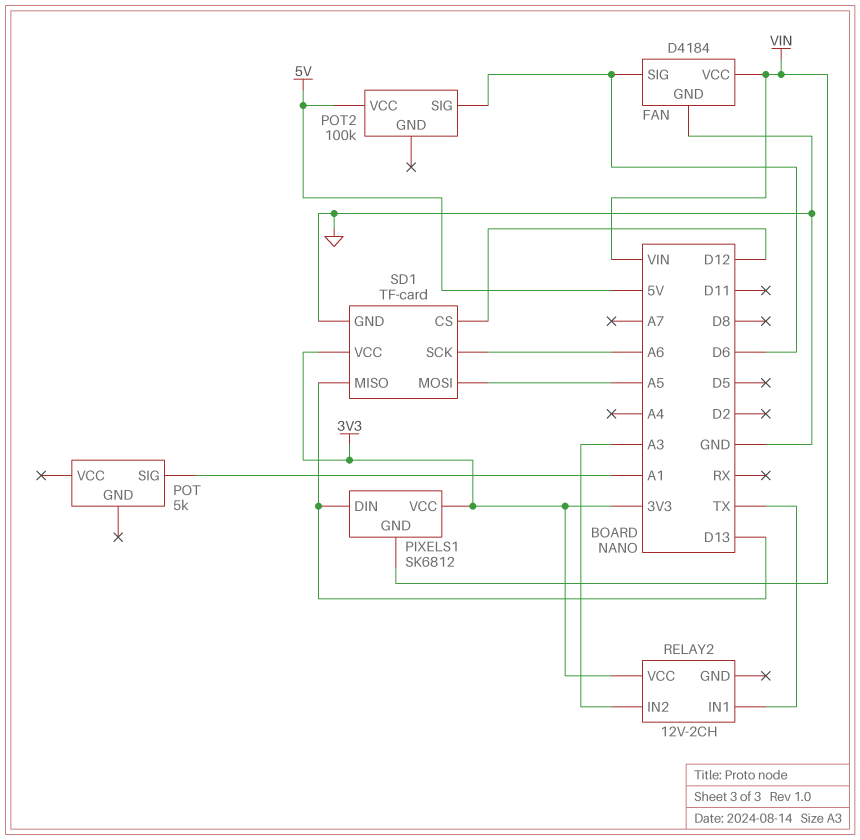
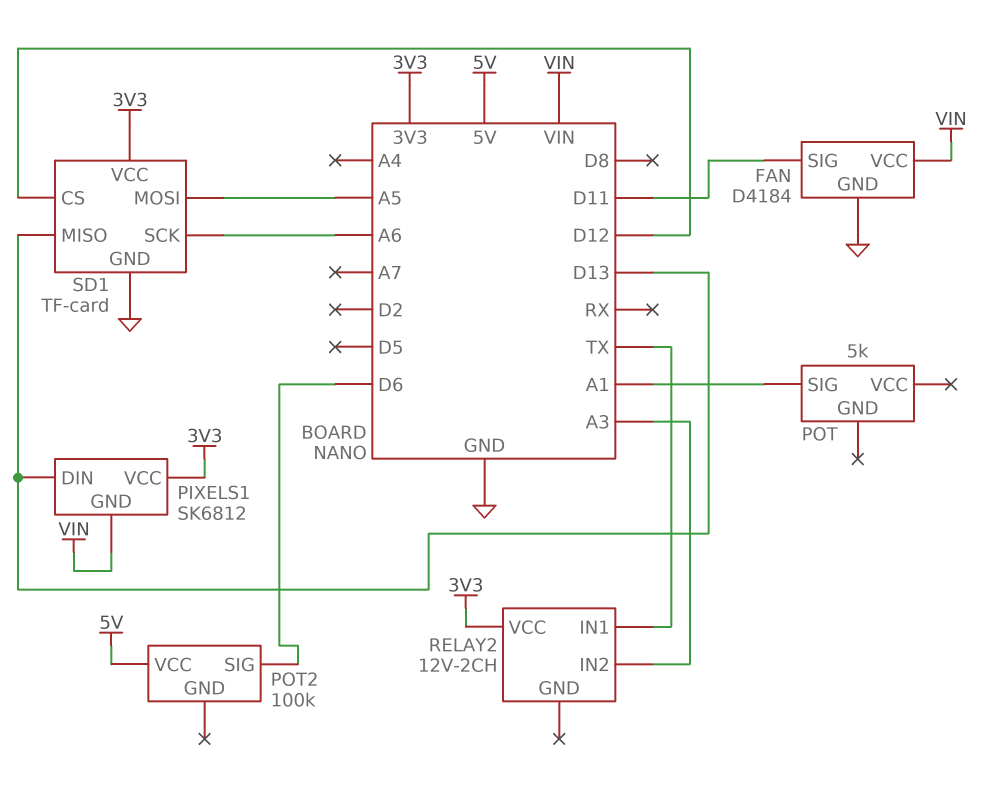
FAN pin SIG: D6 -> D11

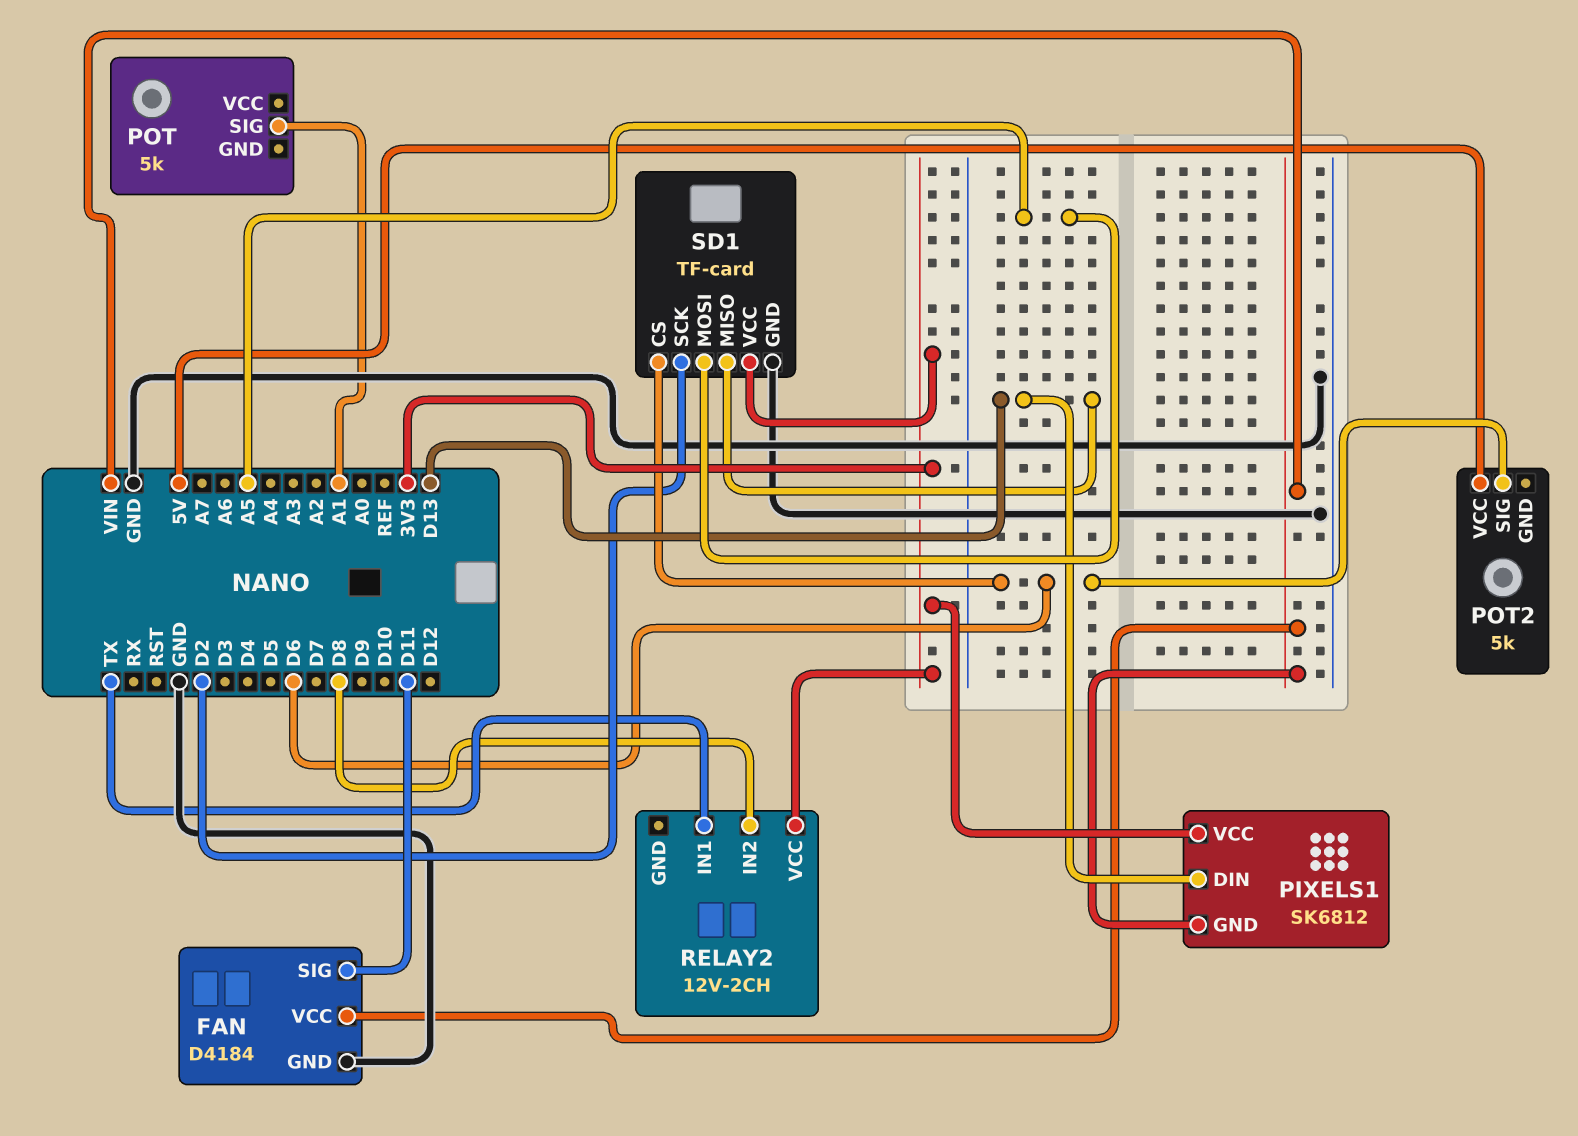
POT2: 100k -> 5k
RELAY2 pin IN2: A3 -> D8
SD1 pin CS: D12 -> D6
SD1 pin SCK: A6 -> D2

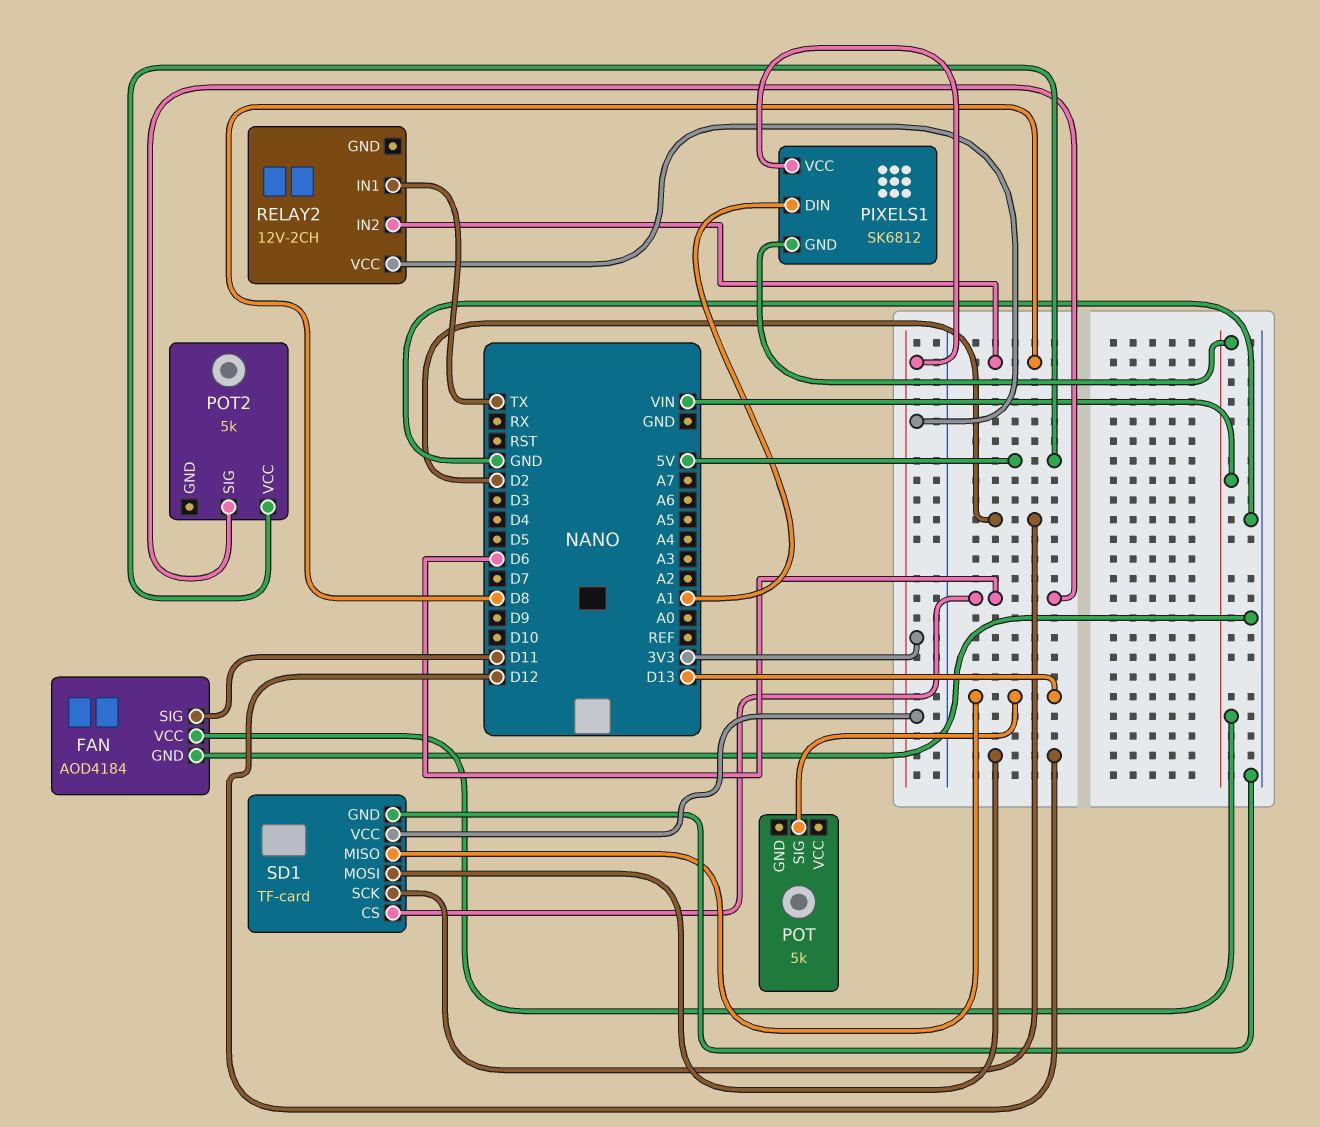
FAN: D4184 -> AOD4184
PIXELS1 pin DIN: D13 -> A1
POT pin SIG: A1 -> D13
SD1 pin MOSI: A5 -> D12

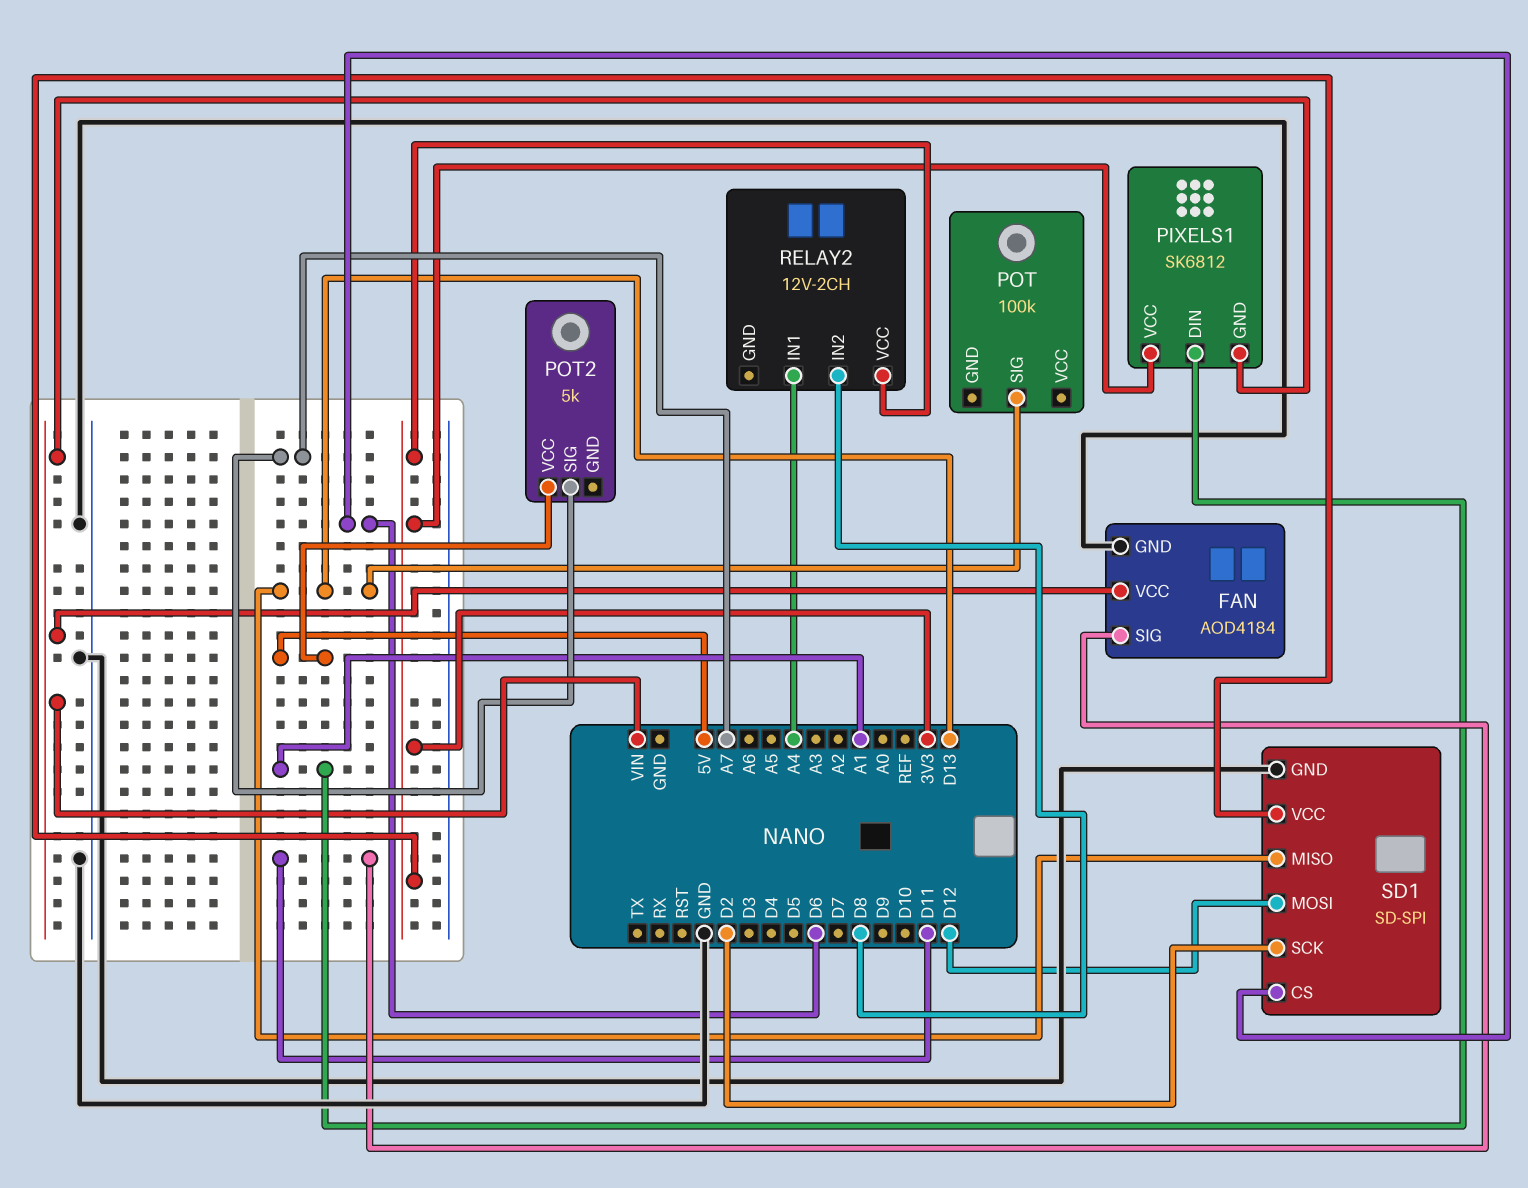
POT: 5k -> 100k
POT2 pin SIG: D6 -> A7
RELAY2 pin IN1: TX -> A4
SD1: TF-card -> SD-SPI

